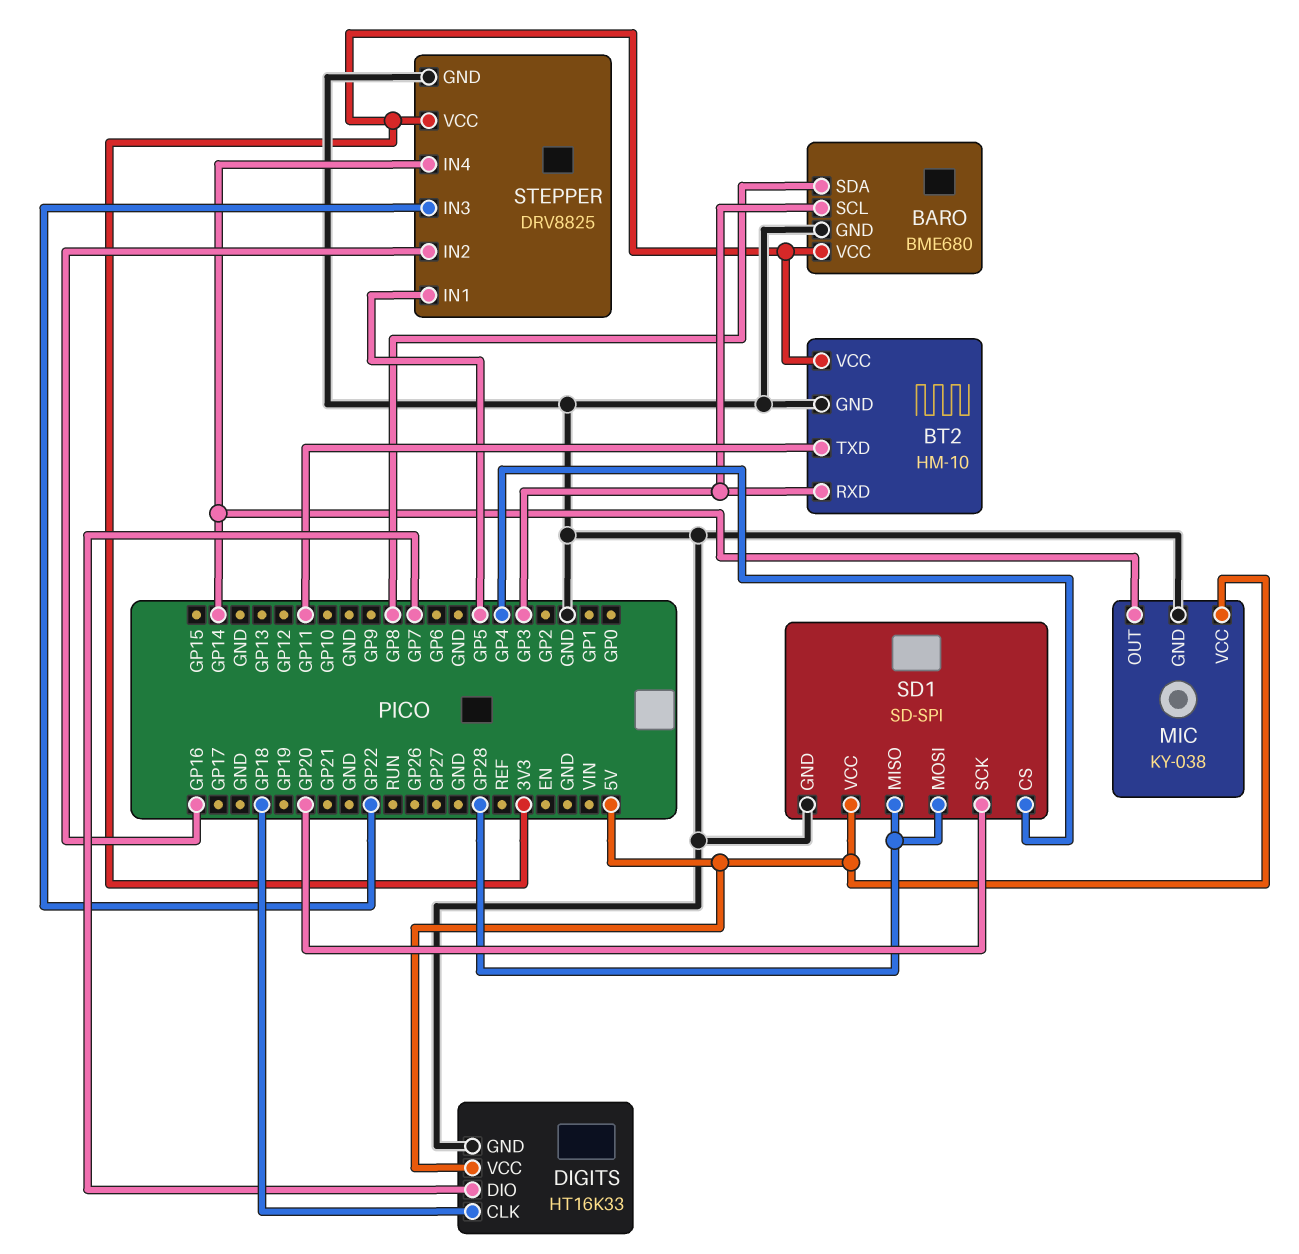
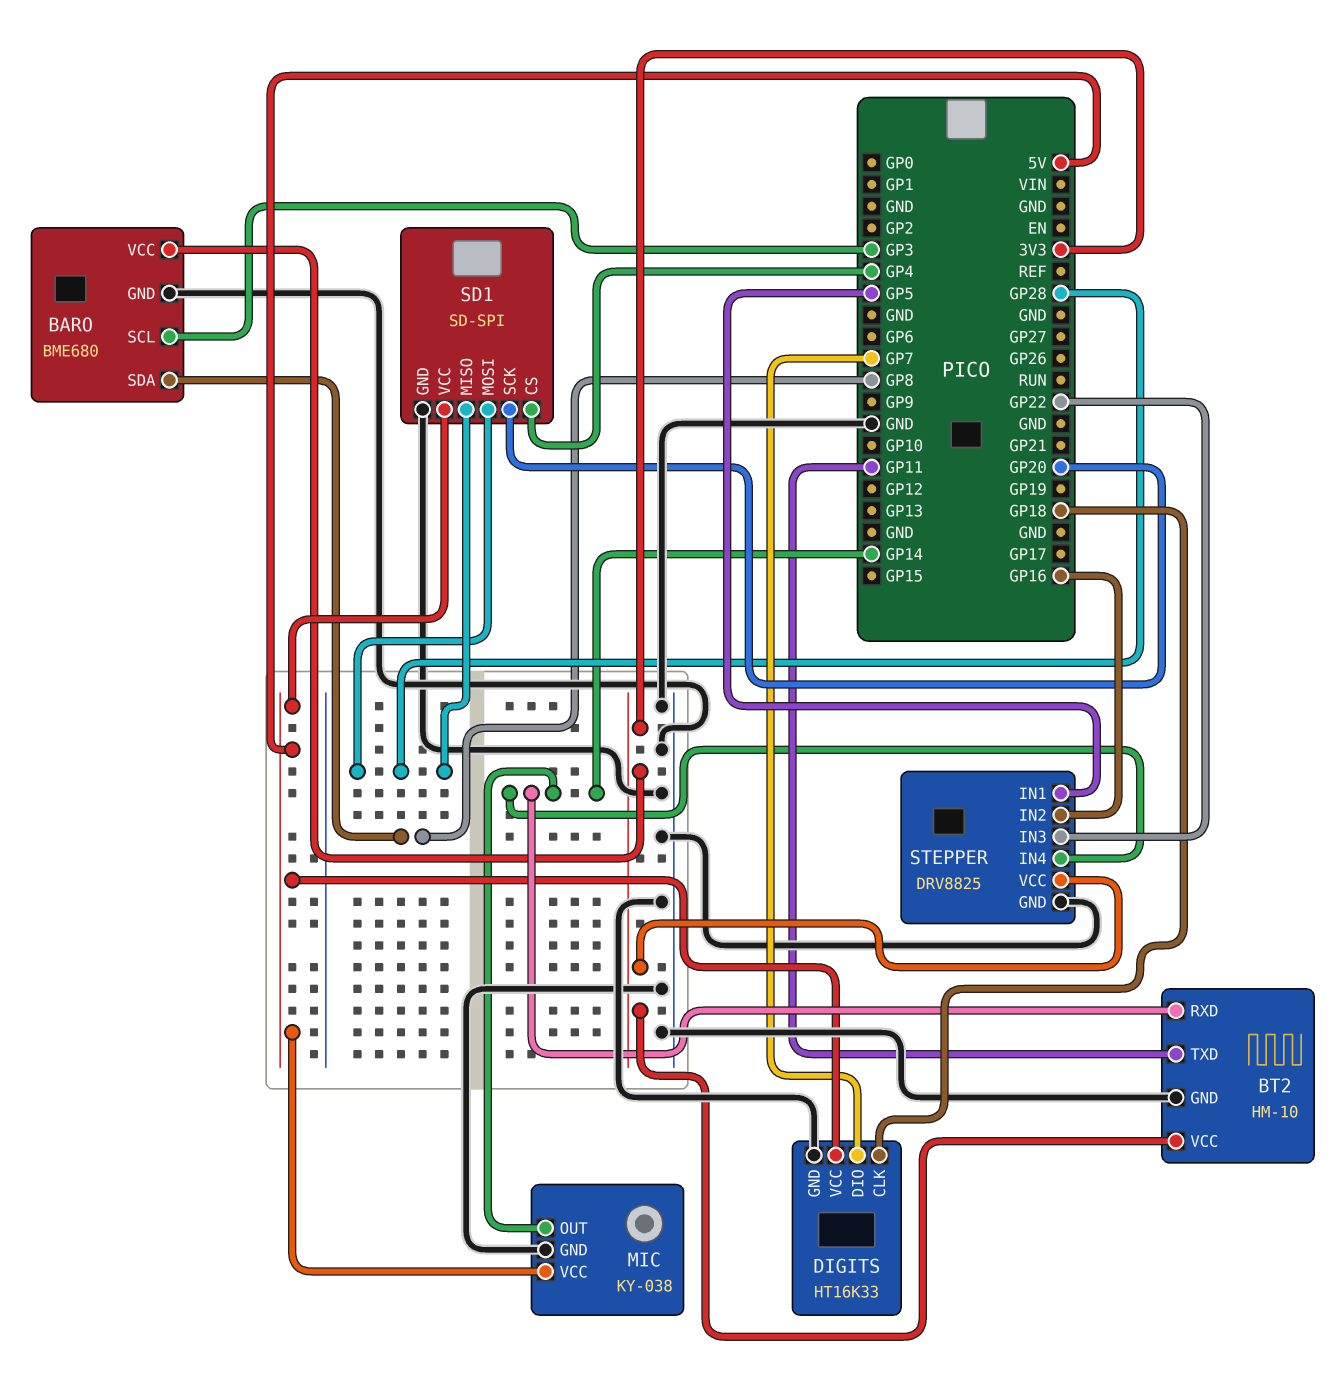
BT2 pin RXD: GP3 -> GP14

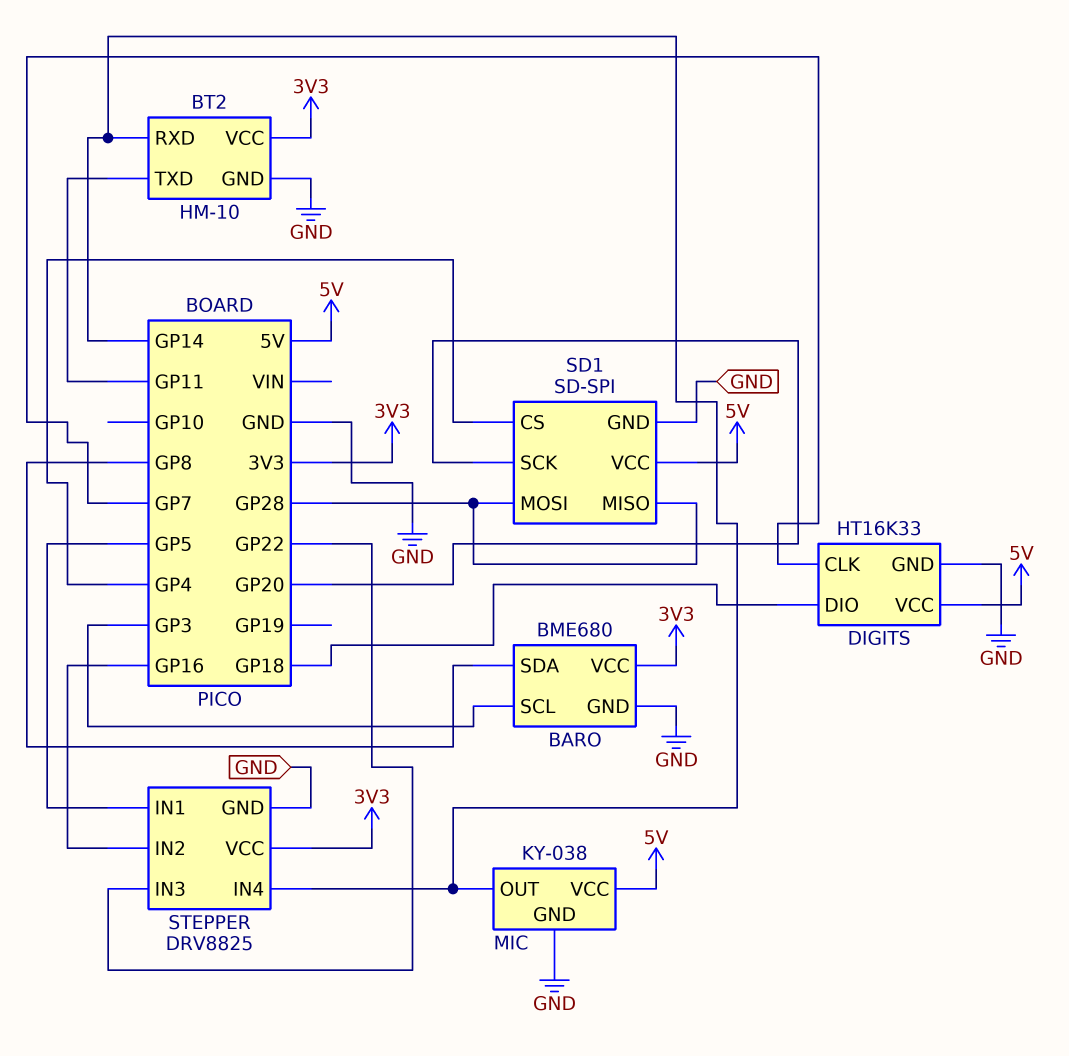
DIGITS pin CLK: GP18 -> GP7
DIGITS pin DIO: GP7 -> GP18

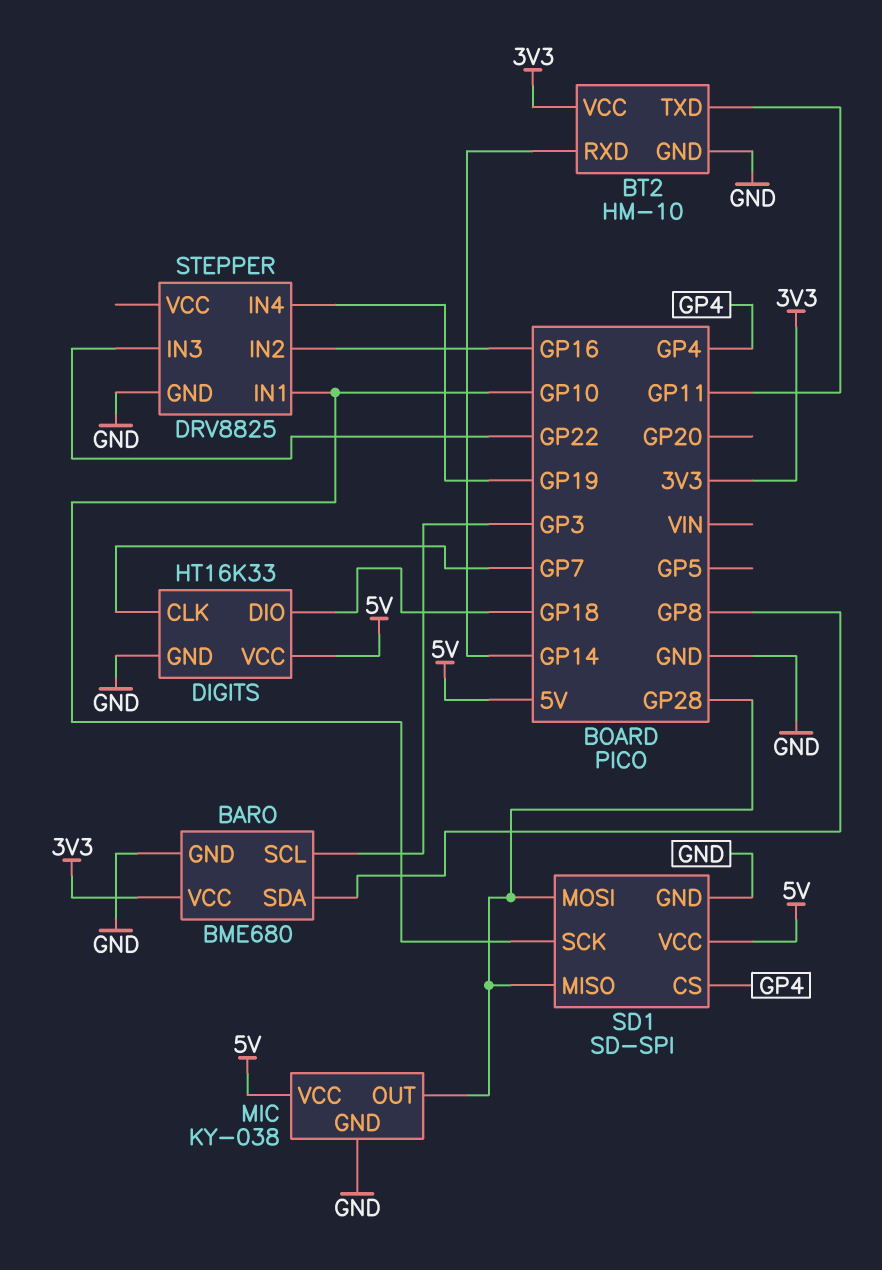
MIC pin OUT: GP14 -> GP28
SD1 pin SCK: GP20 -> GP10
STEPPER pin IN1: GP5 -> GP10
STEPPER pin IN4: GP14 -> GP19
STEPPER pin VCC: 3V3 -> none

